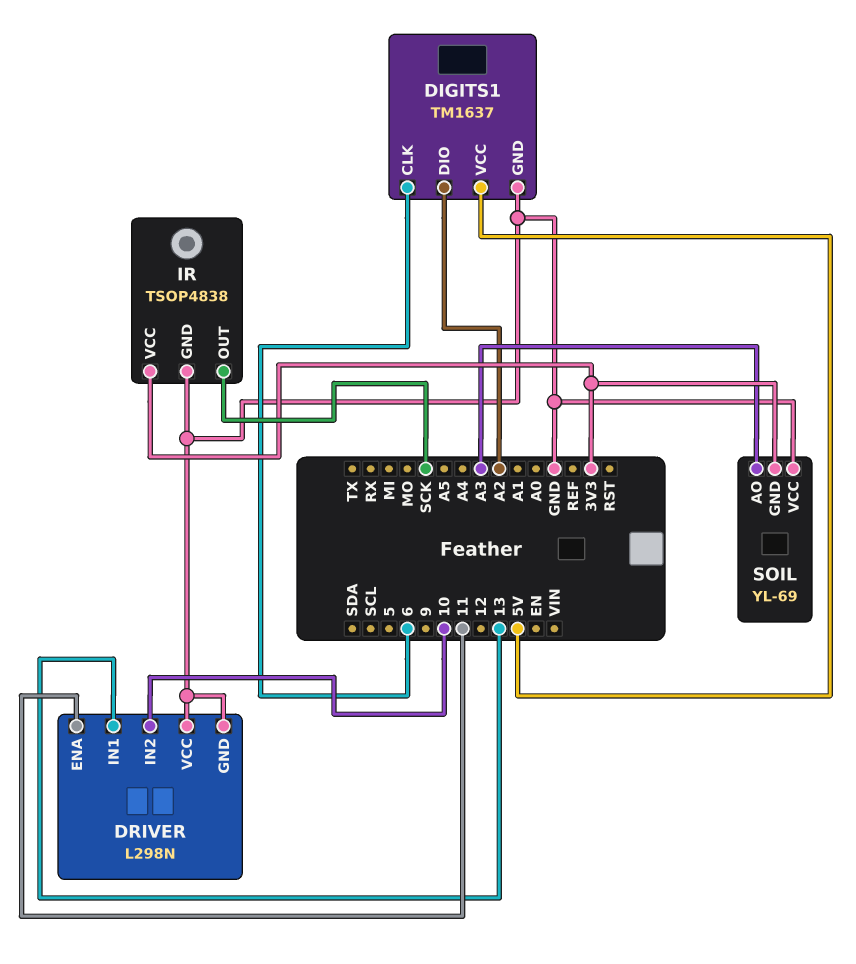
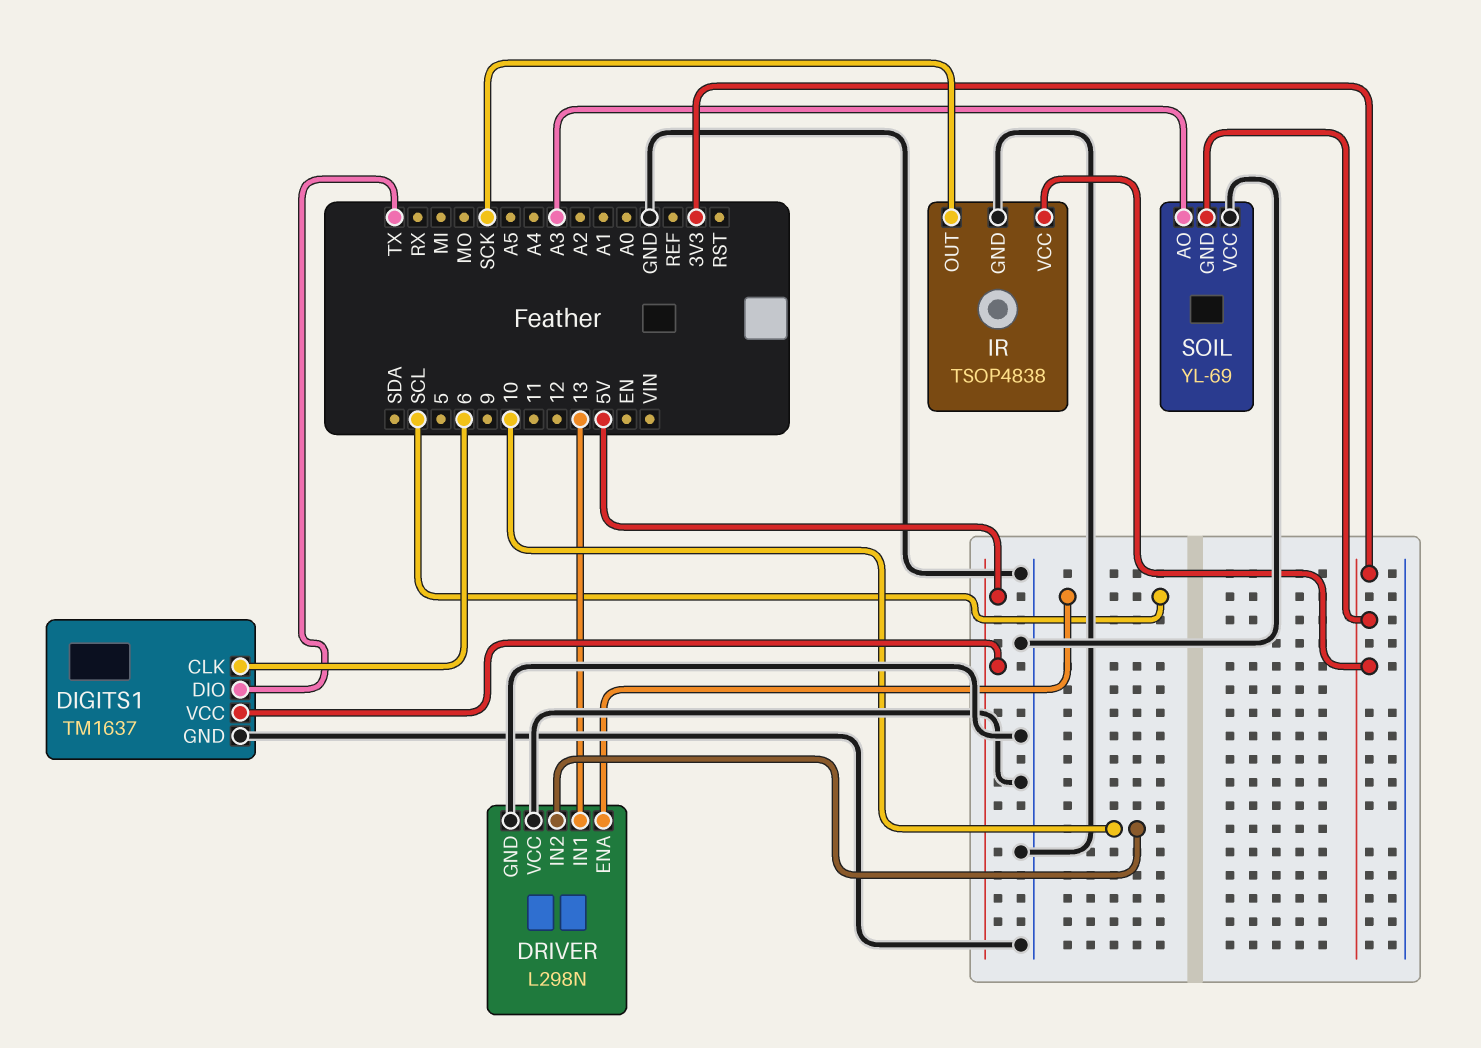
DIGITS1 pin DIO: A2 -> TX
DRIVER pin ENA: 11 -> SCL

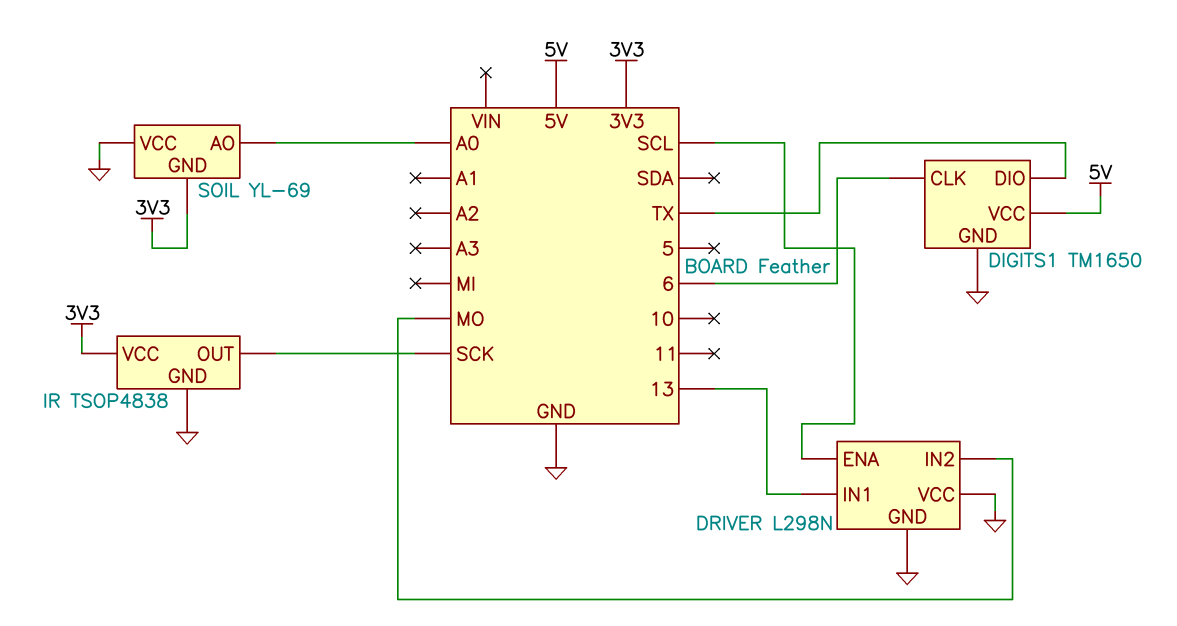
DIGITS1: TM1637 -> TM1650
DRIVER pin IN2: 10 -> MO
SOIL pin AO: A3 -> A0

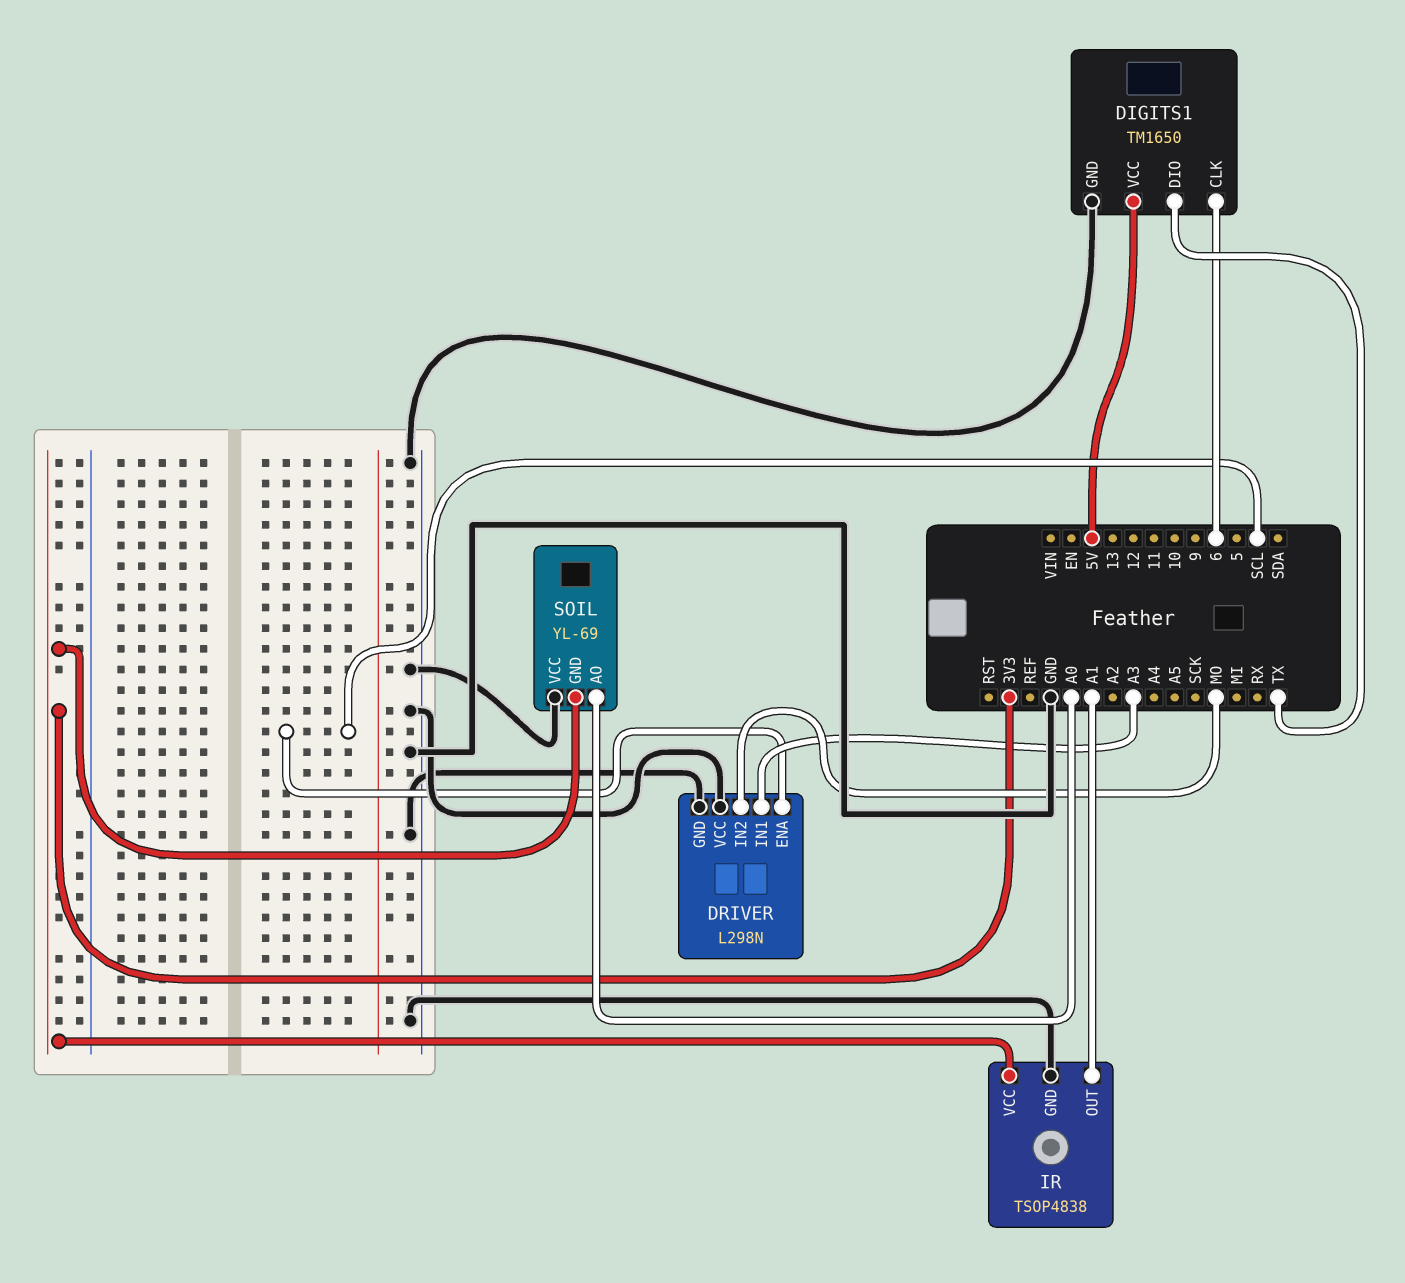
DRIVER pin IN1: 13 -> A3
IR pin OUT: SCK -> A1

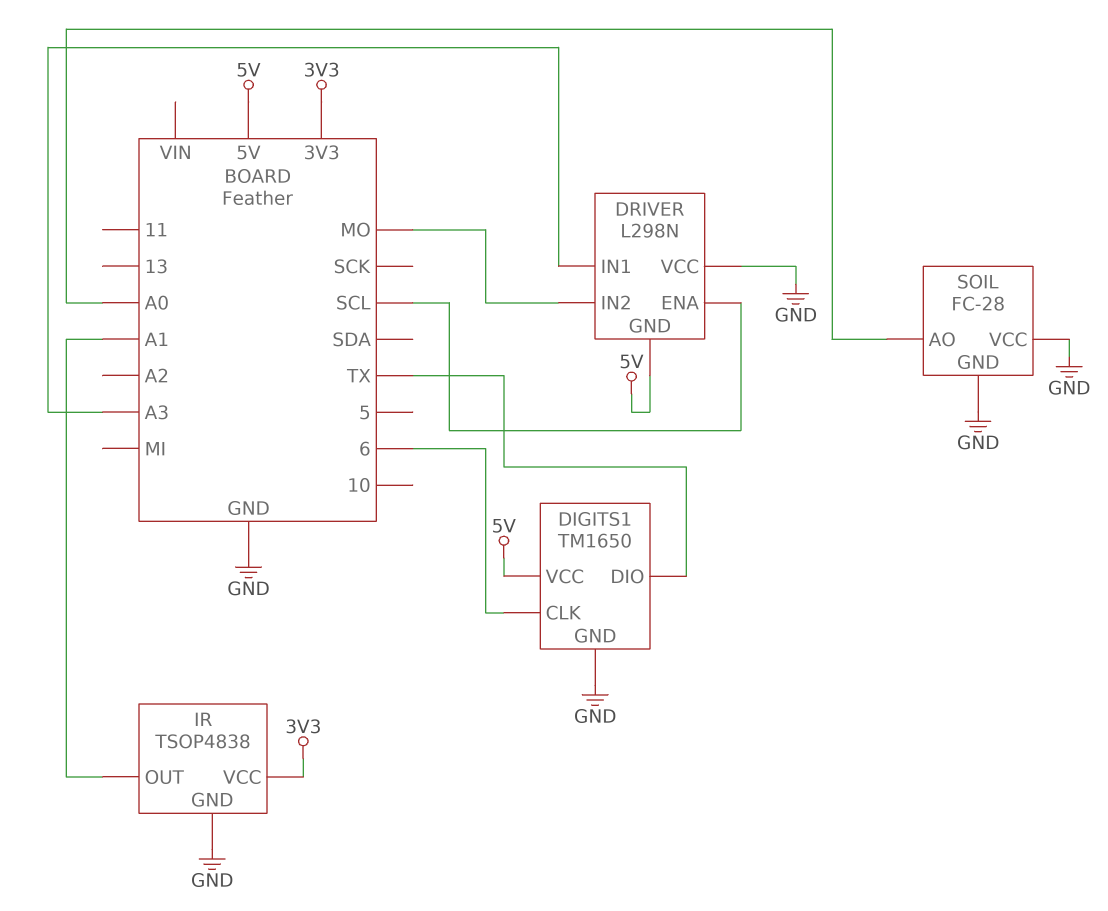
DRIVER pin GND: GND -> 5V
SOIL: YL-69 -> FC-28
SOIL pin GND: 3V3 -> GND

